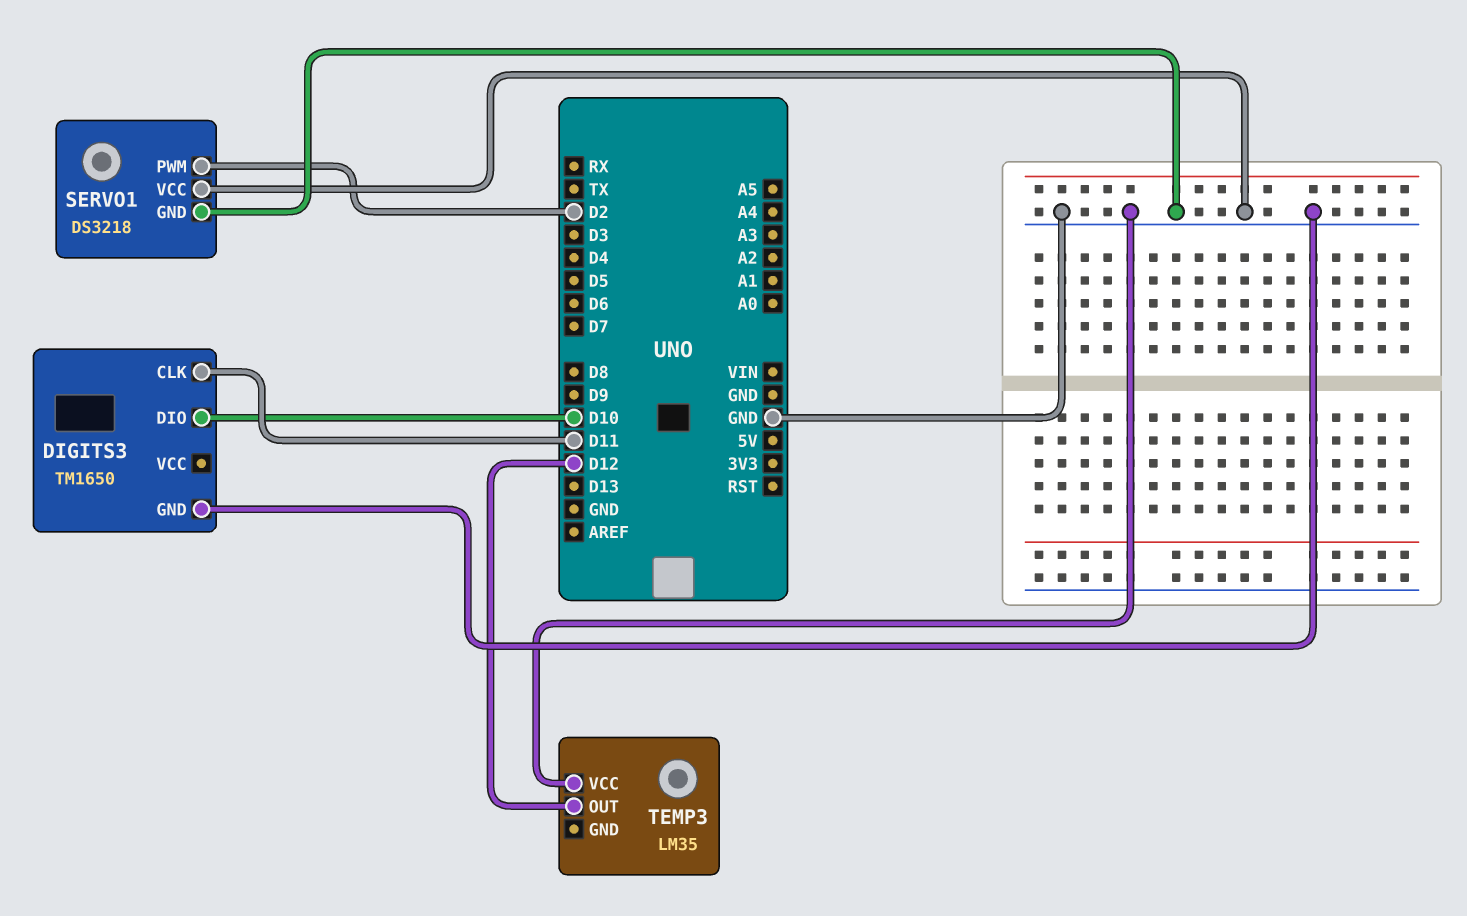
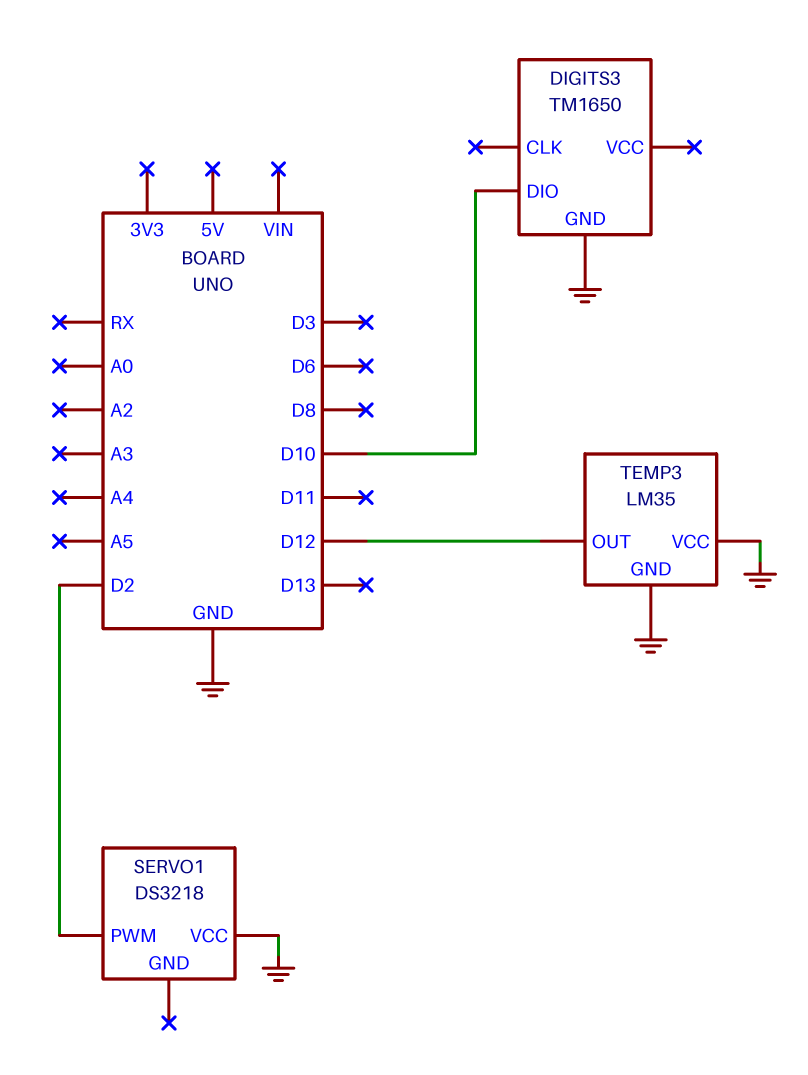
DIGITS3 pin CLK: D11 -> none
SERVO1 pin GND: GND -> none
TEMP3 pin GND: none -> GND

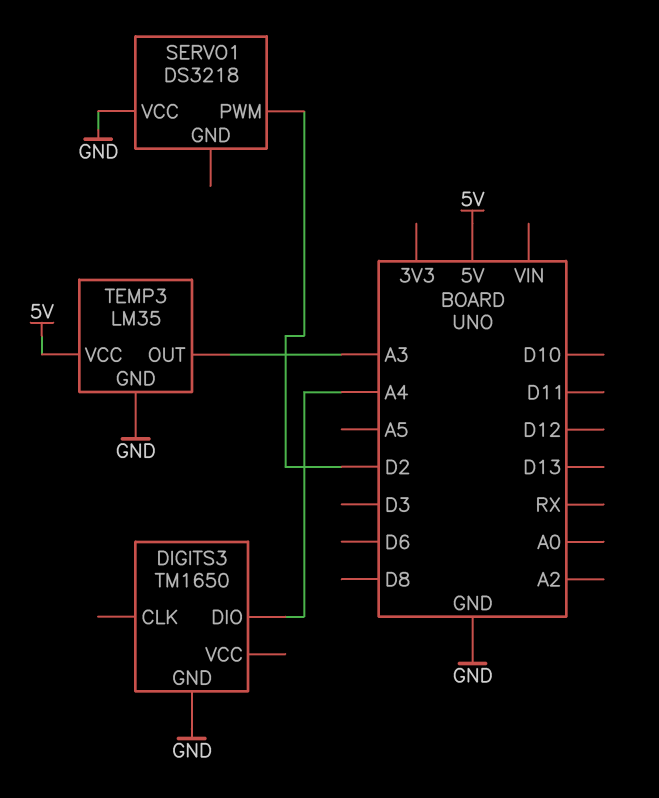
DIGITS3 pin DIO: D10 -> A4
TEMP3 pin OUT: D12 -> A3
TEMP3 pin VCC: GND -> 5V

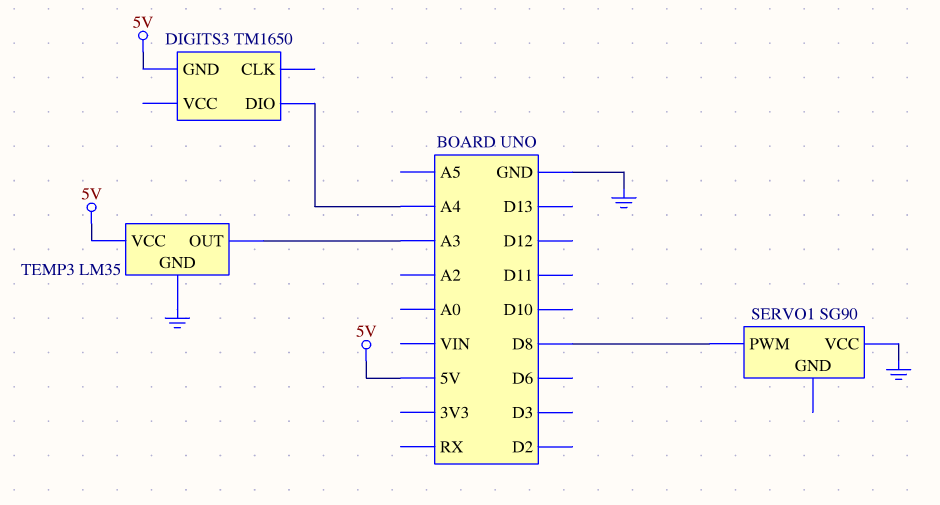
DIGITS3 pin GND: GND -> 5V
SERVO1: DS3218 -> SG90
SERVO1 pin PWM: D2 -> D8

